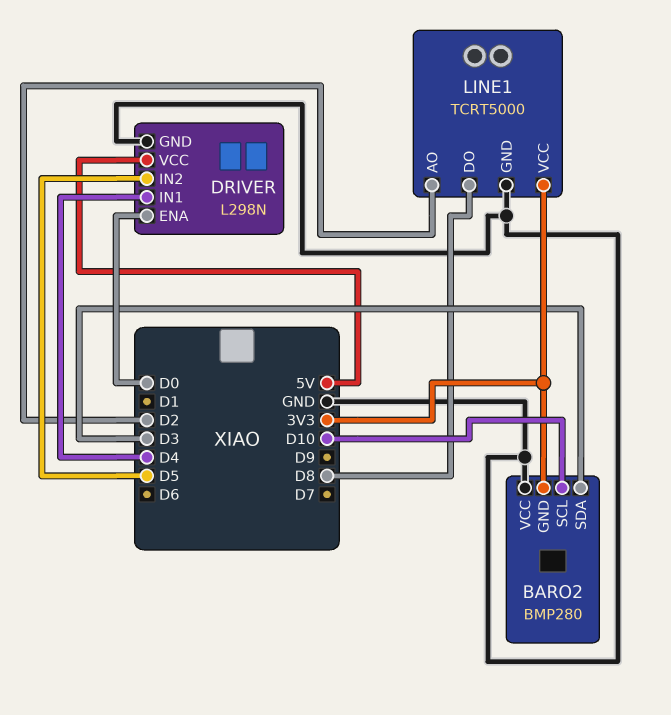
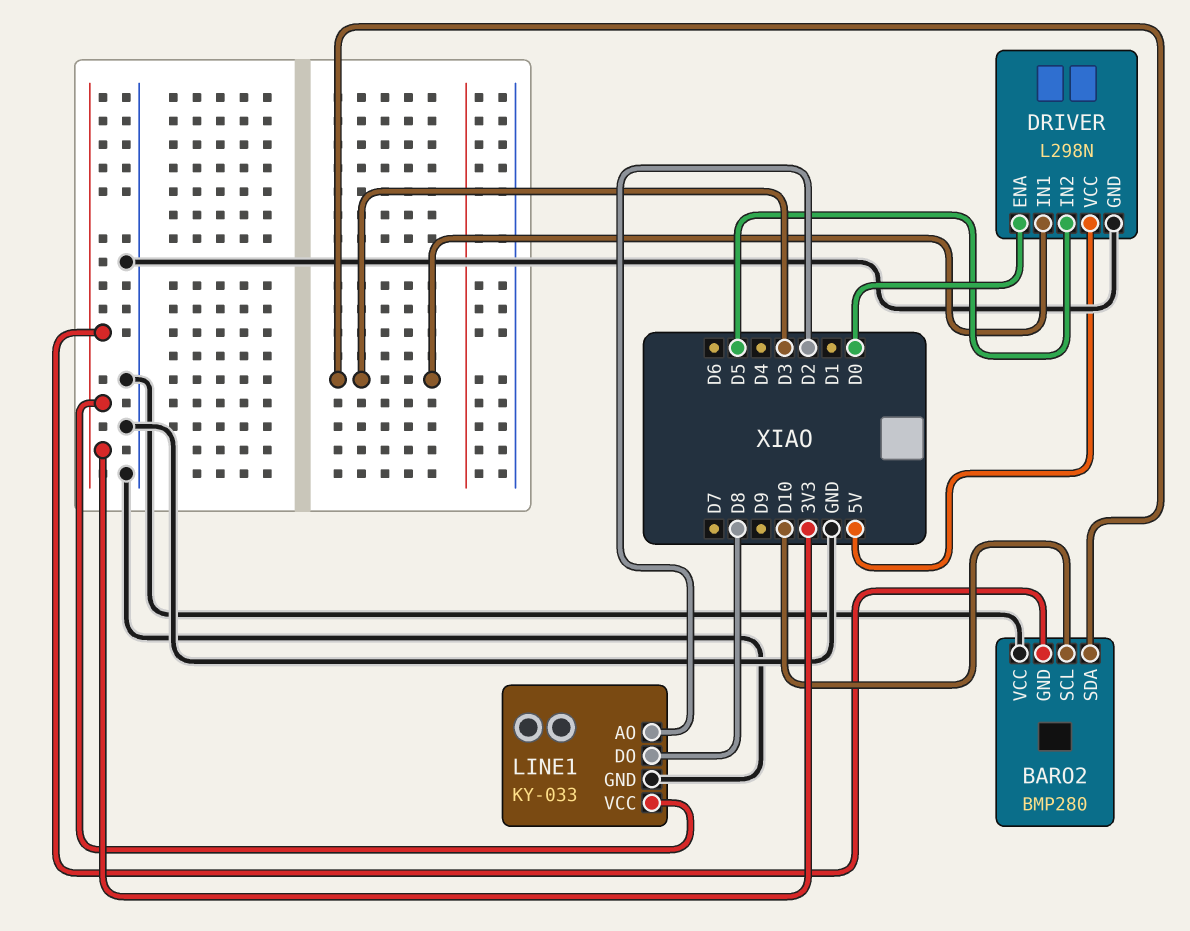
DRIVER pin IN1: D4 -> D3
LINE1: TCRT5000 -> KY-033

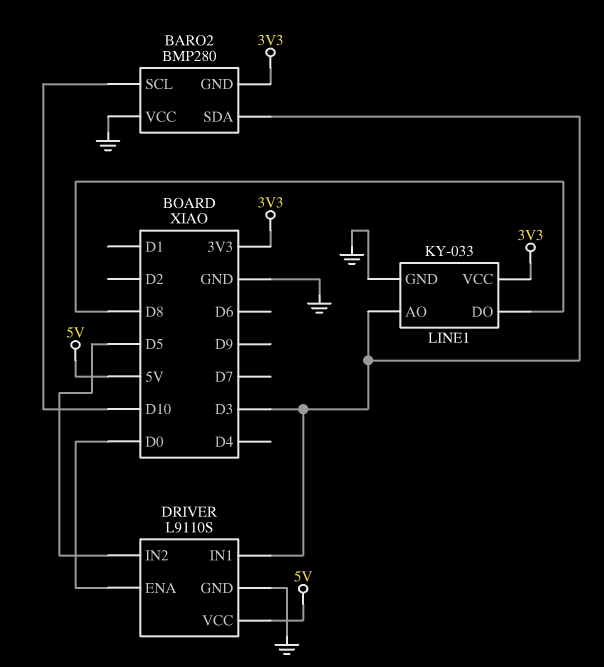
DRIVER: L298N -> L9110S
LINE1 pin AO: D2 -> D3

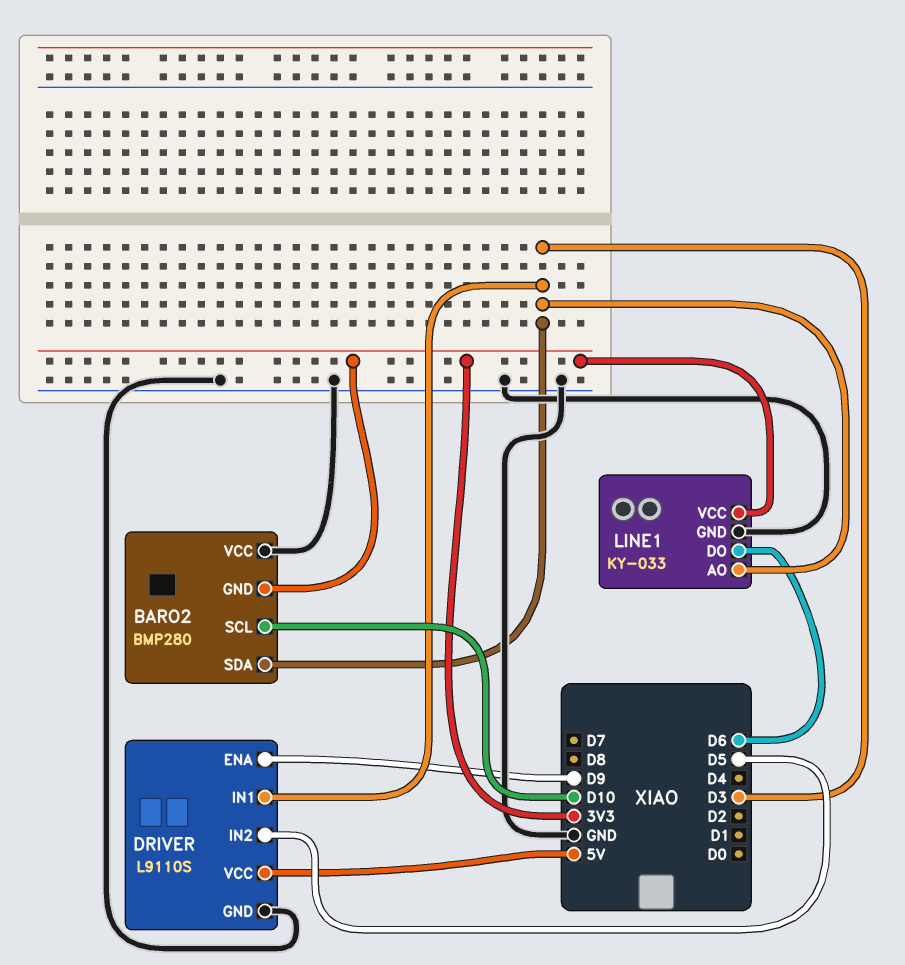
DRIVER pin ENA: D0 -> D9
LINE1 pin DO: D8 -> D6

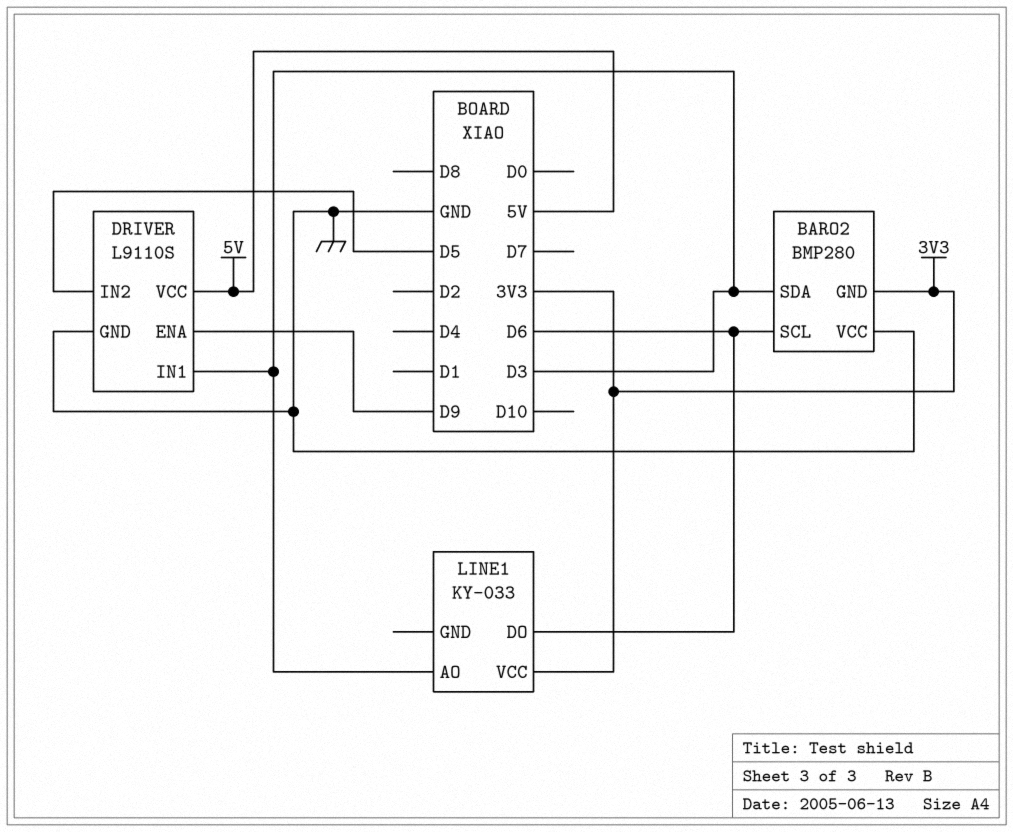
BARO2 pin SCL: D10 -> D6
LINE1 pin GND: GND -> none

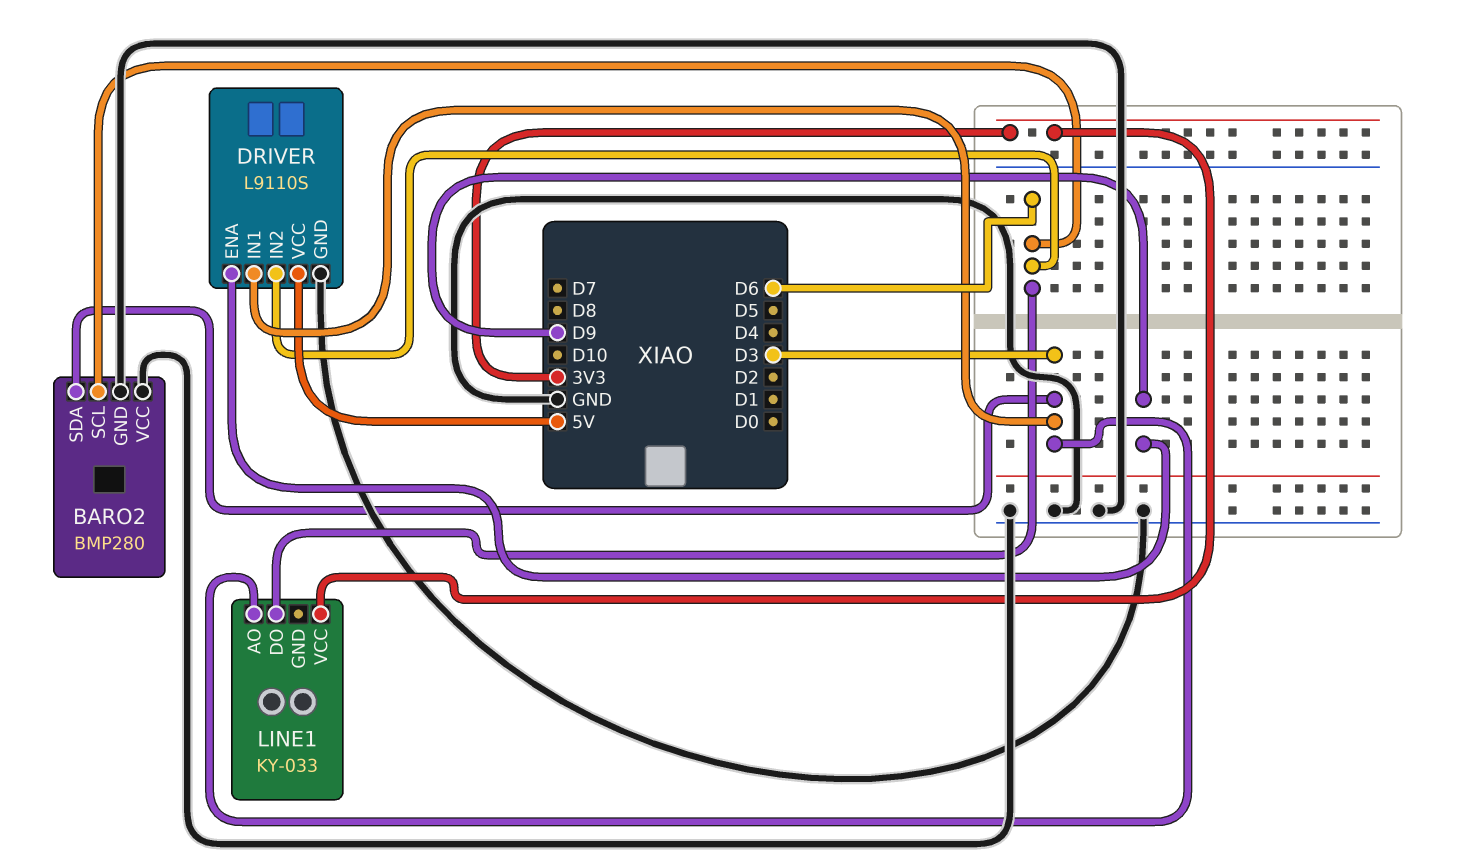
BARO2 pin GND: 3V3 -> GND
DRIVER pin IN2: D5 -> D6

